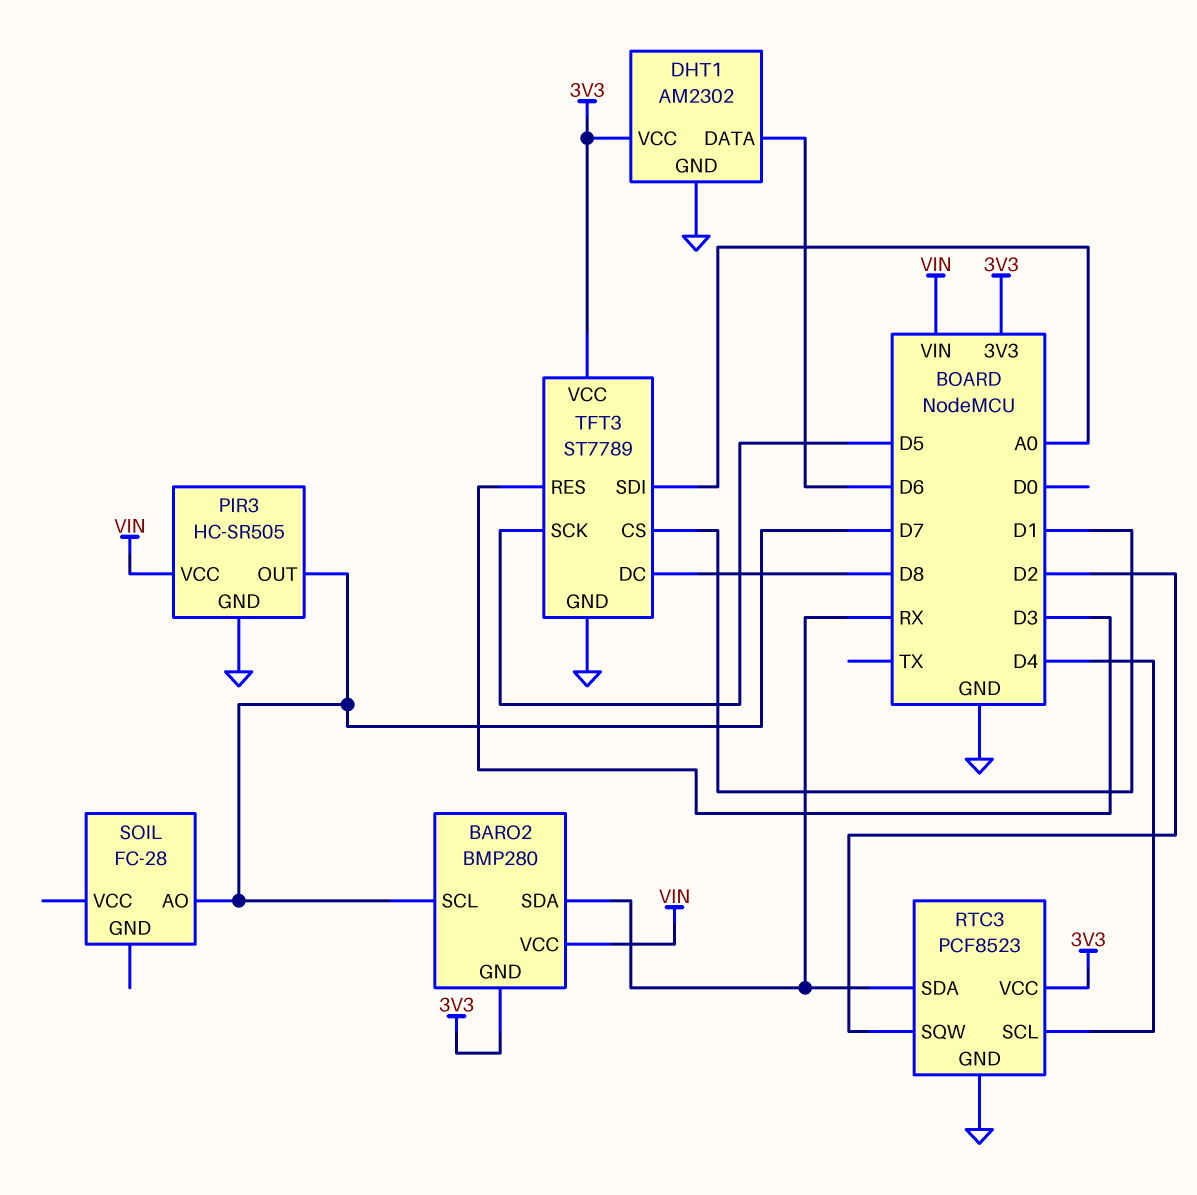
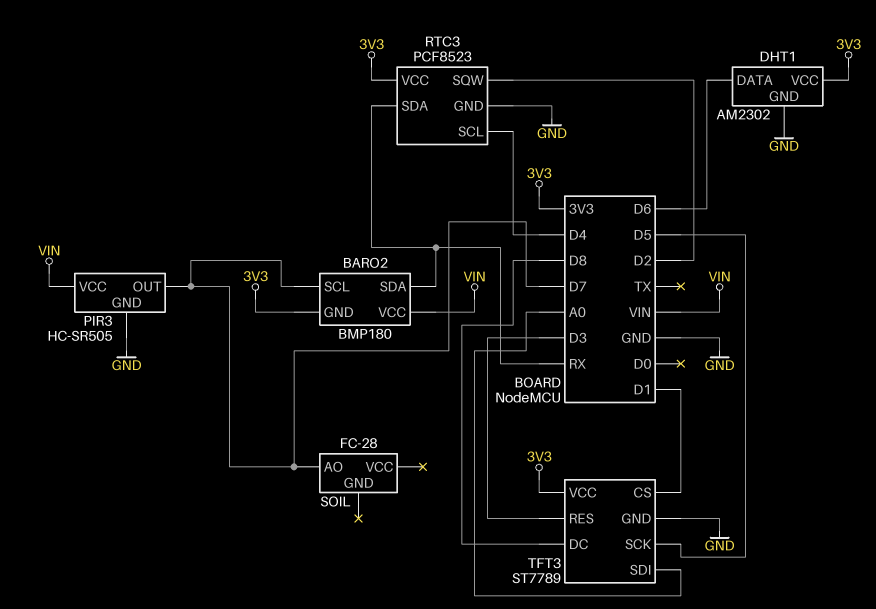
BARO2: BMP280 -> BMP180

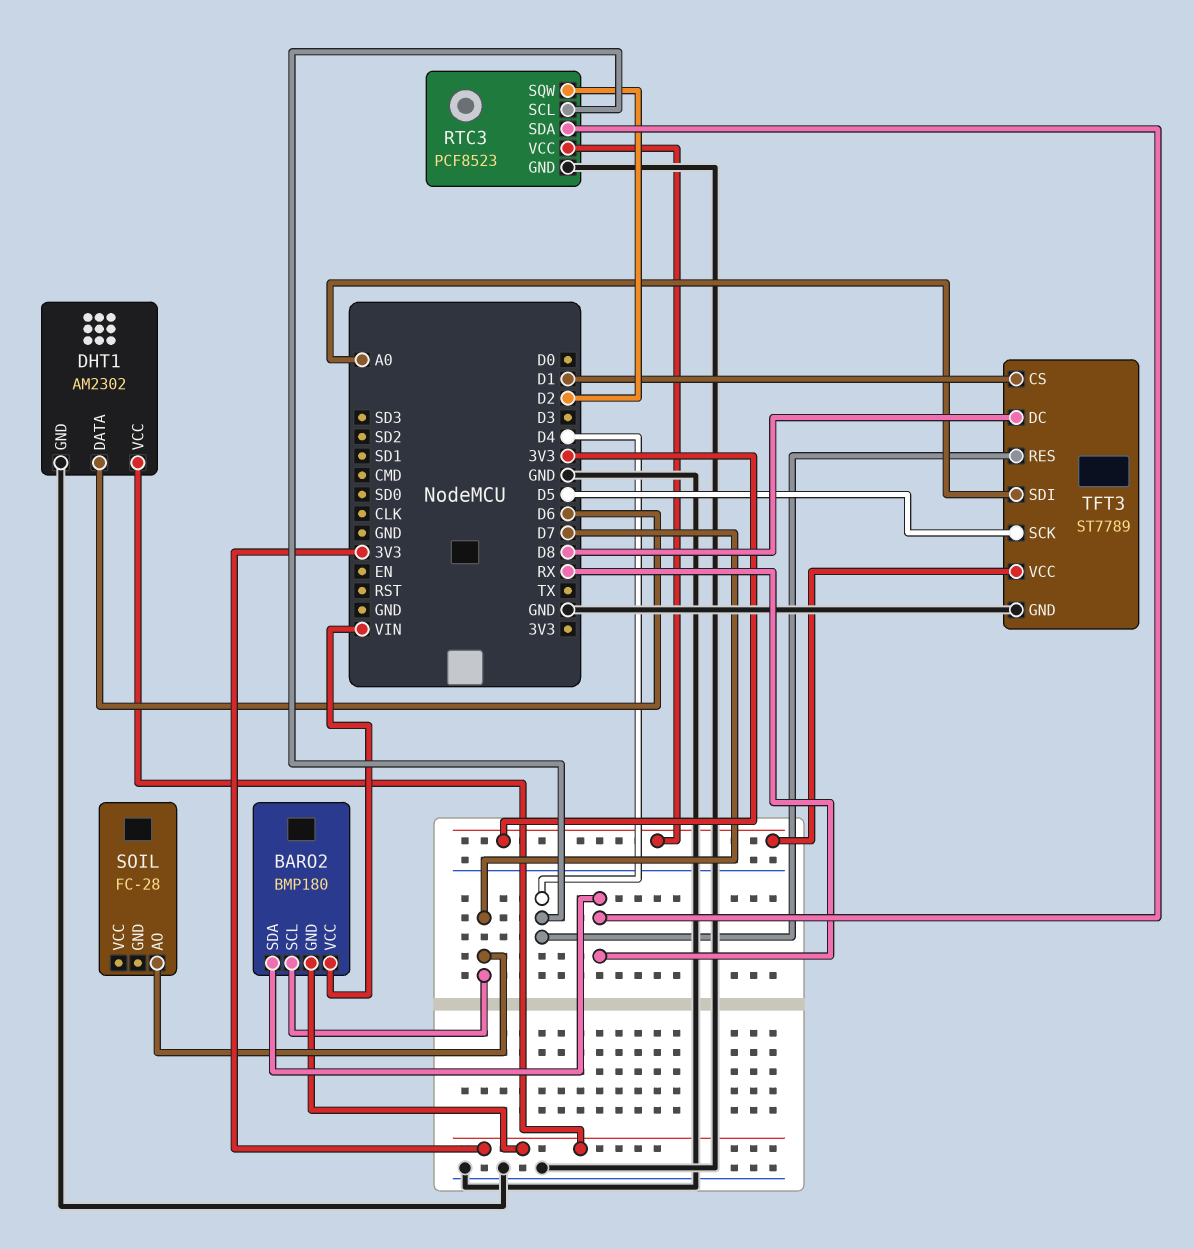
PIR3: HC-SR505 -> none
PIR3 pin GND: GND -> none
PIR3 pin OUT: D7 -> none
PIR3 pin VCC: VIN -> none
TFT3 pin RES: D3 -> D4

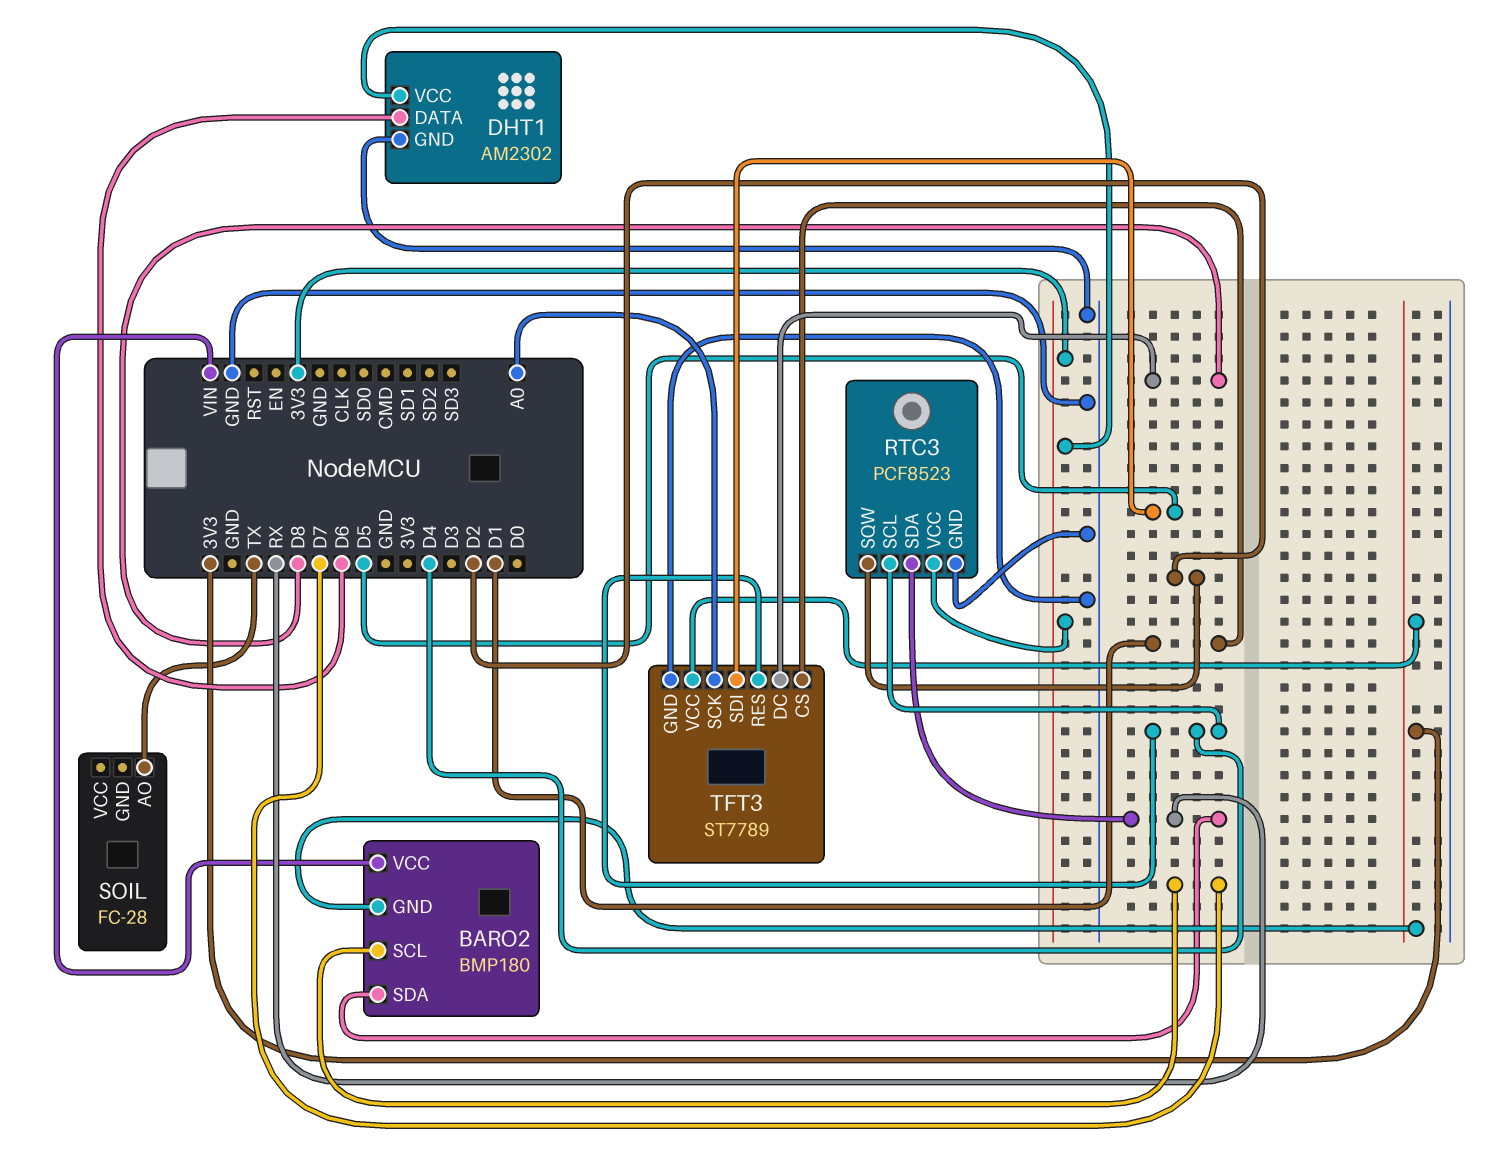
SOIL pin AO: D7 -> TX
TFT3 pin SCK: D5 -> A0
TFT3 pin SDI: A0 -> D5

